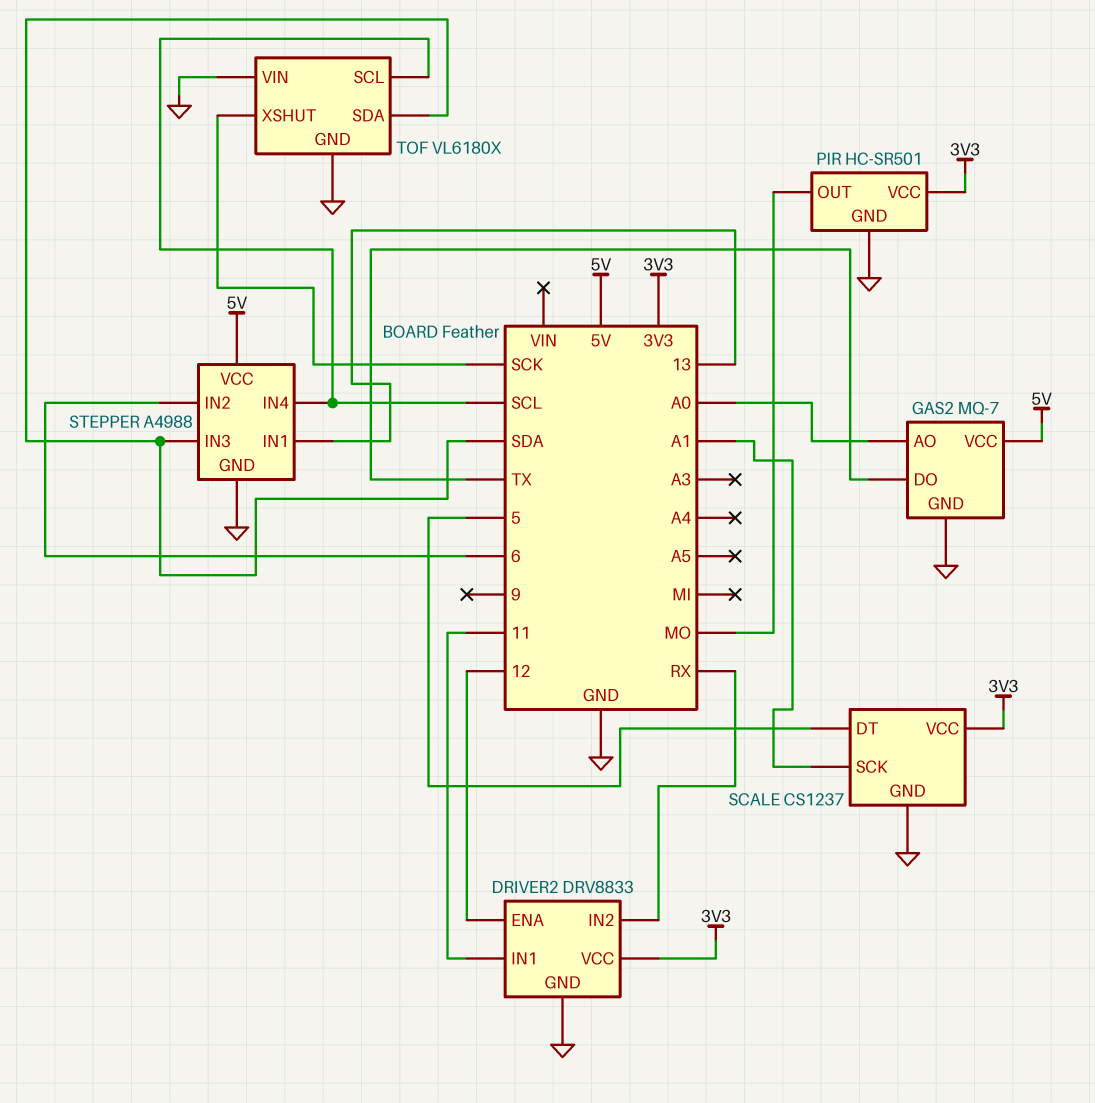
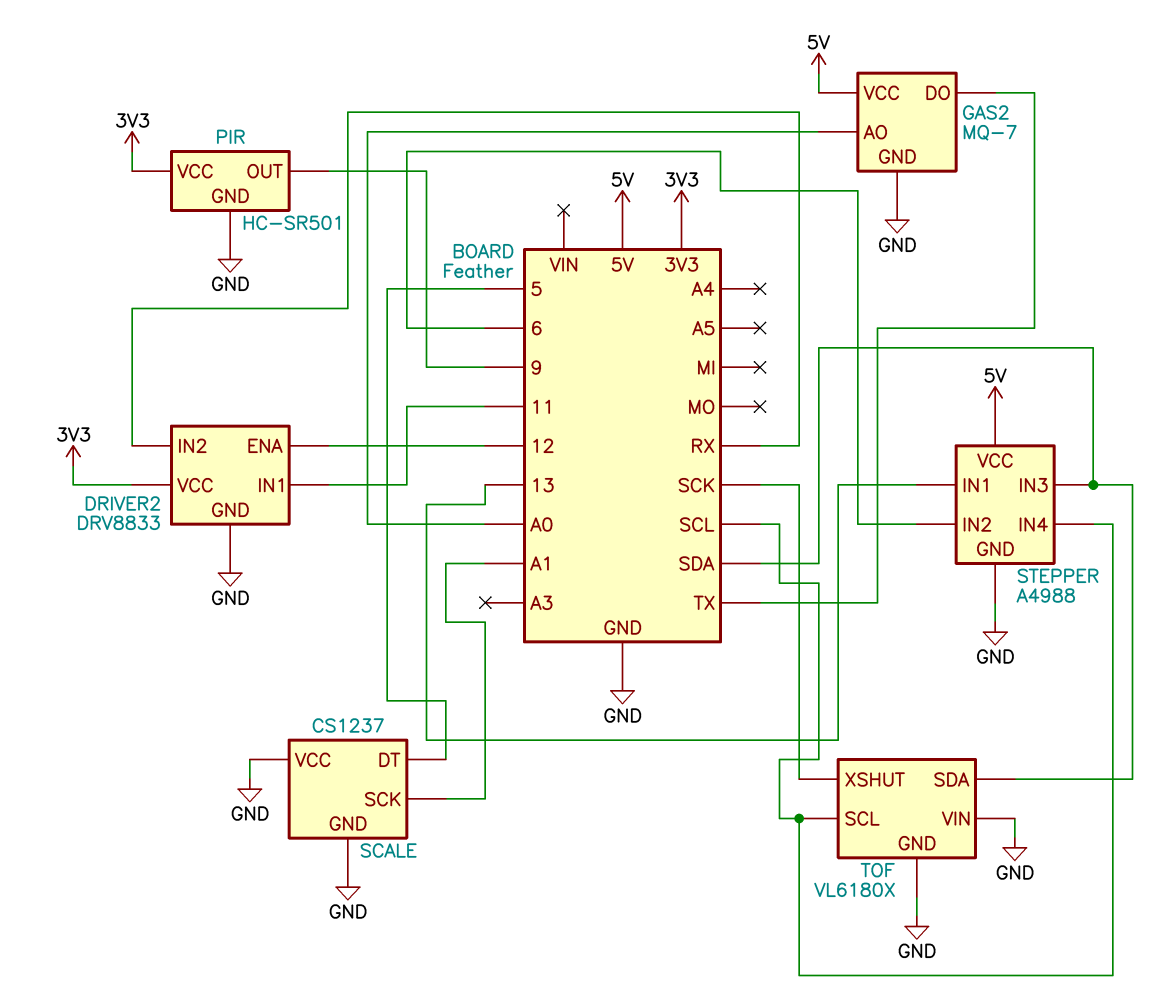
PIR pin OUT: MO -> 9
SCALE pin VCC: 3V3 -> GND

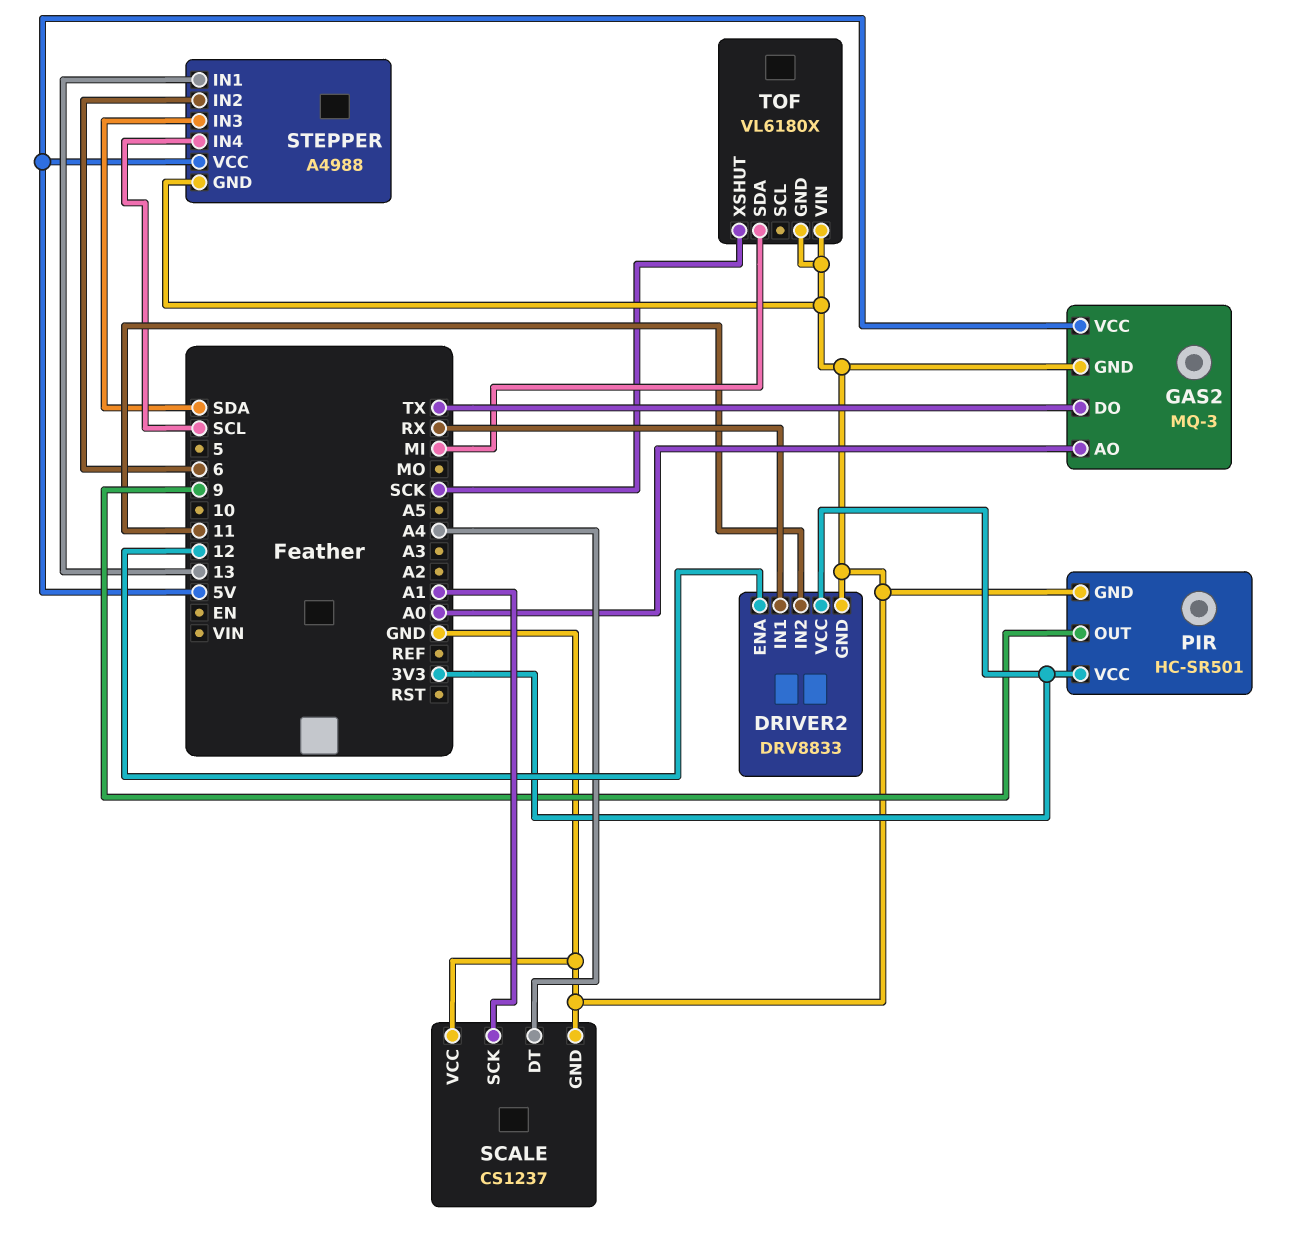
DRIVER2 pin IN1: 11 -> RX
DRIVER2 pin IN2: RX -> 11
GAS2: MQ-7 -> MQ-3
SCALE pin DT: 5 -> A4
TOF pin SCL: SCL -> none
TOF pin SDA: SDA -> MI

